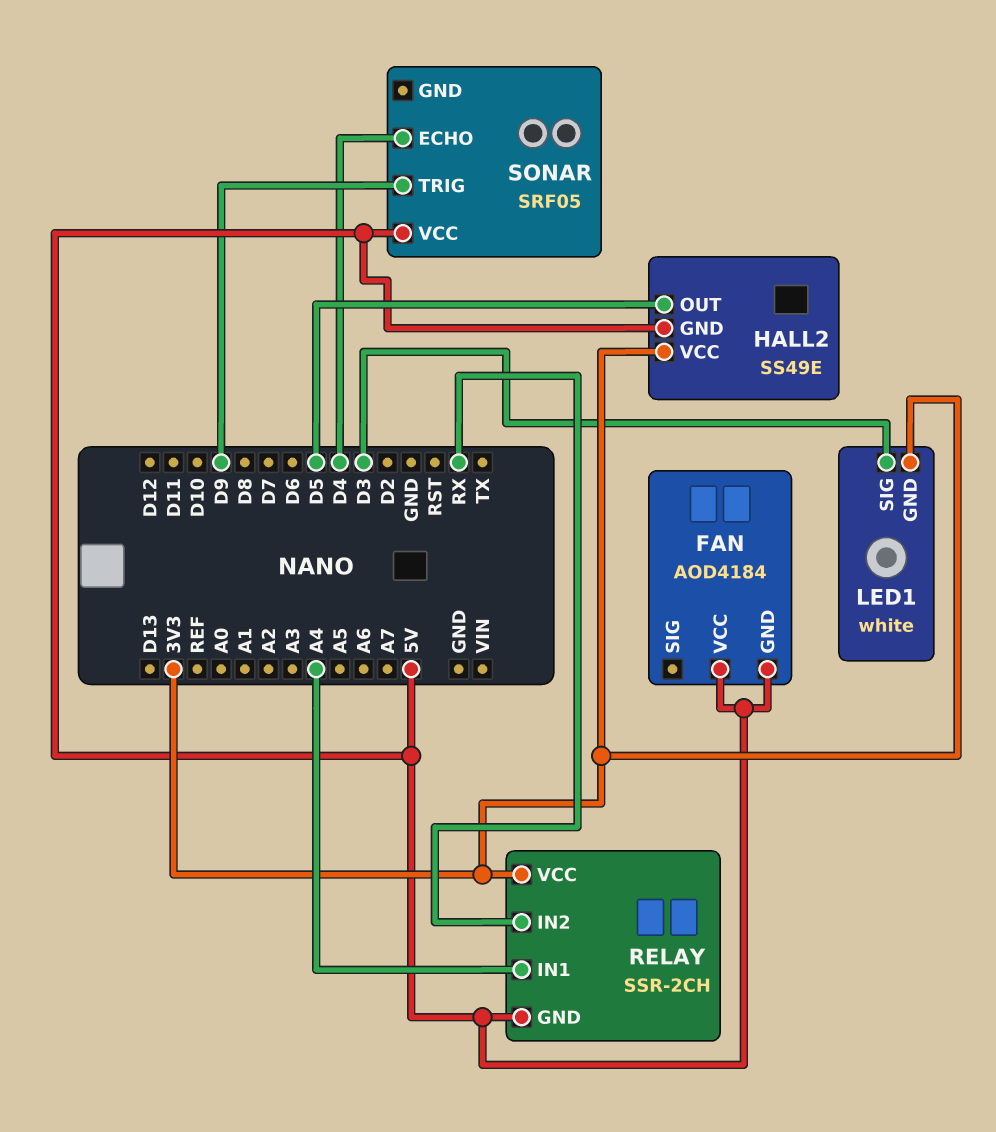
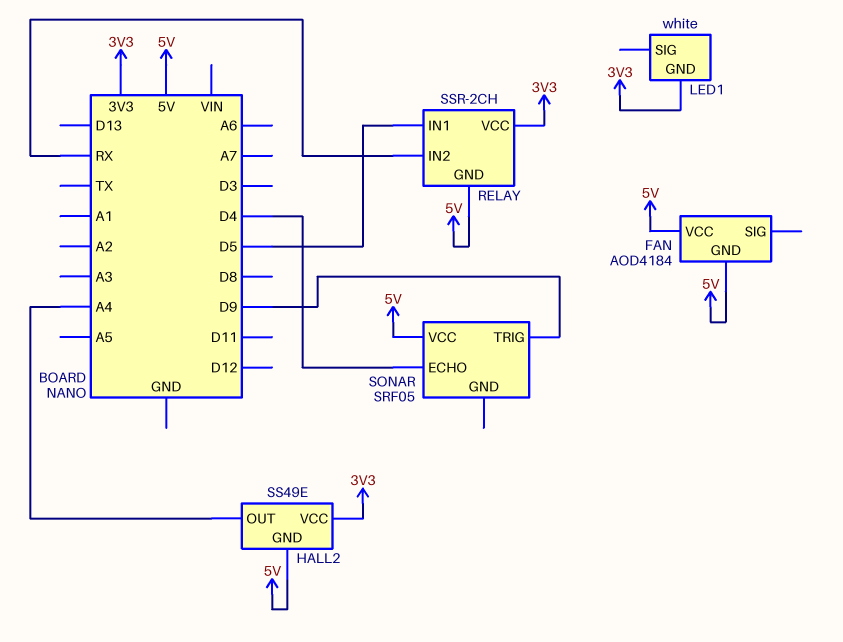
HALL2 pin OUT: D5 -> A4
LED1 pin SIG: D3 -> none
RELAY pin IN1: A4 -> D5

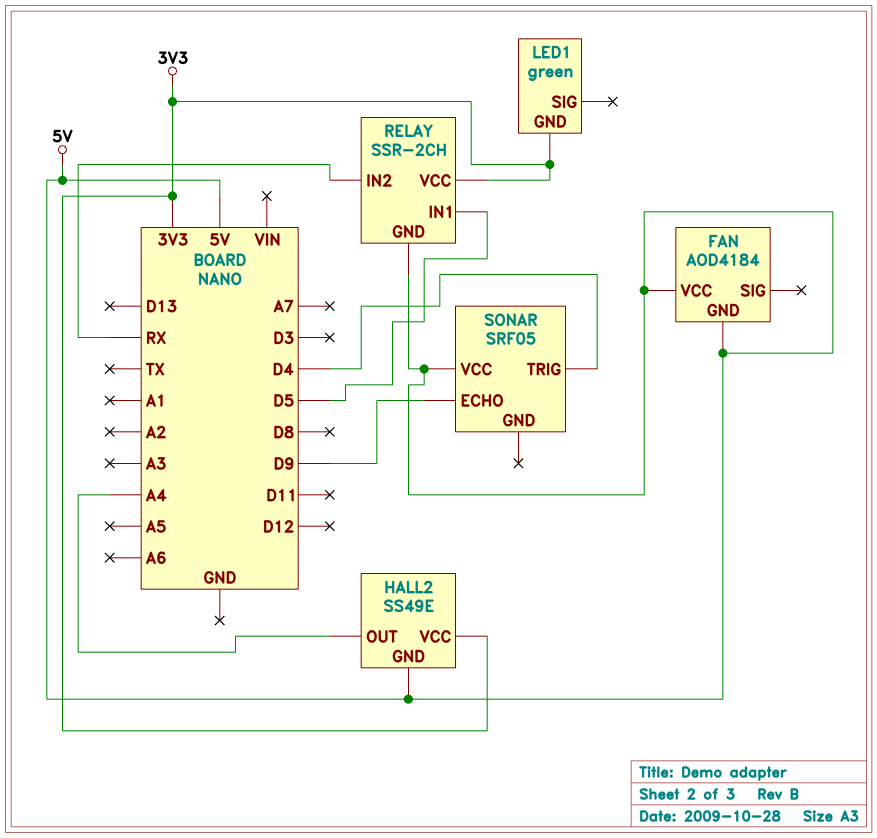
LED1: white -> green
SONAR pin ECHO: D4 -> D9
SONAR pin TRIG: D9 -> D4

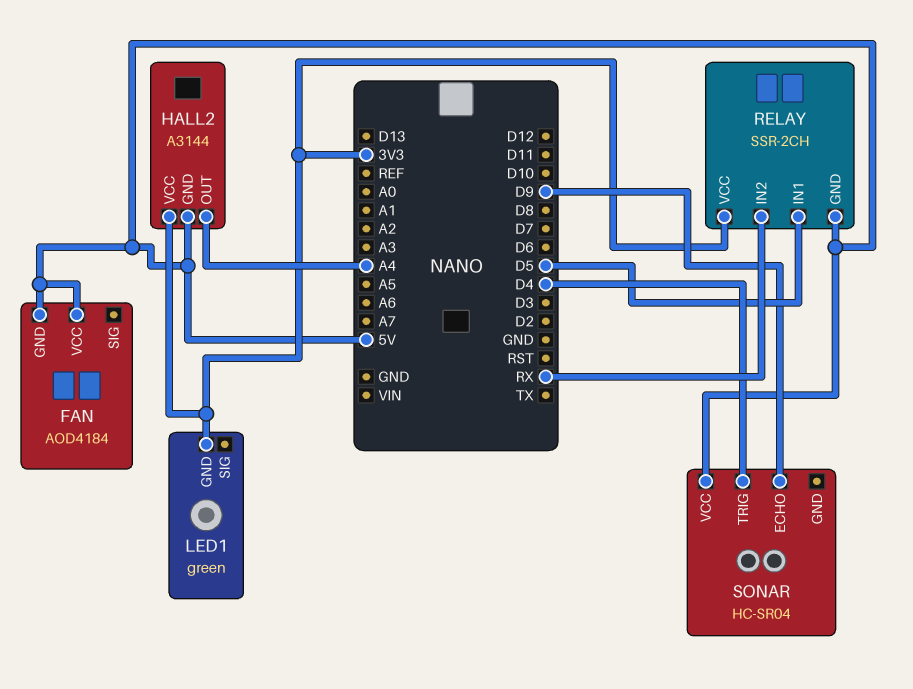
HALL2: SS49E -> A3144
SONAR: SRF05 -> HC-SR04

